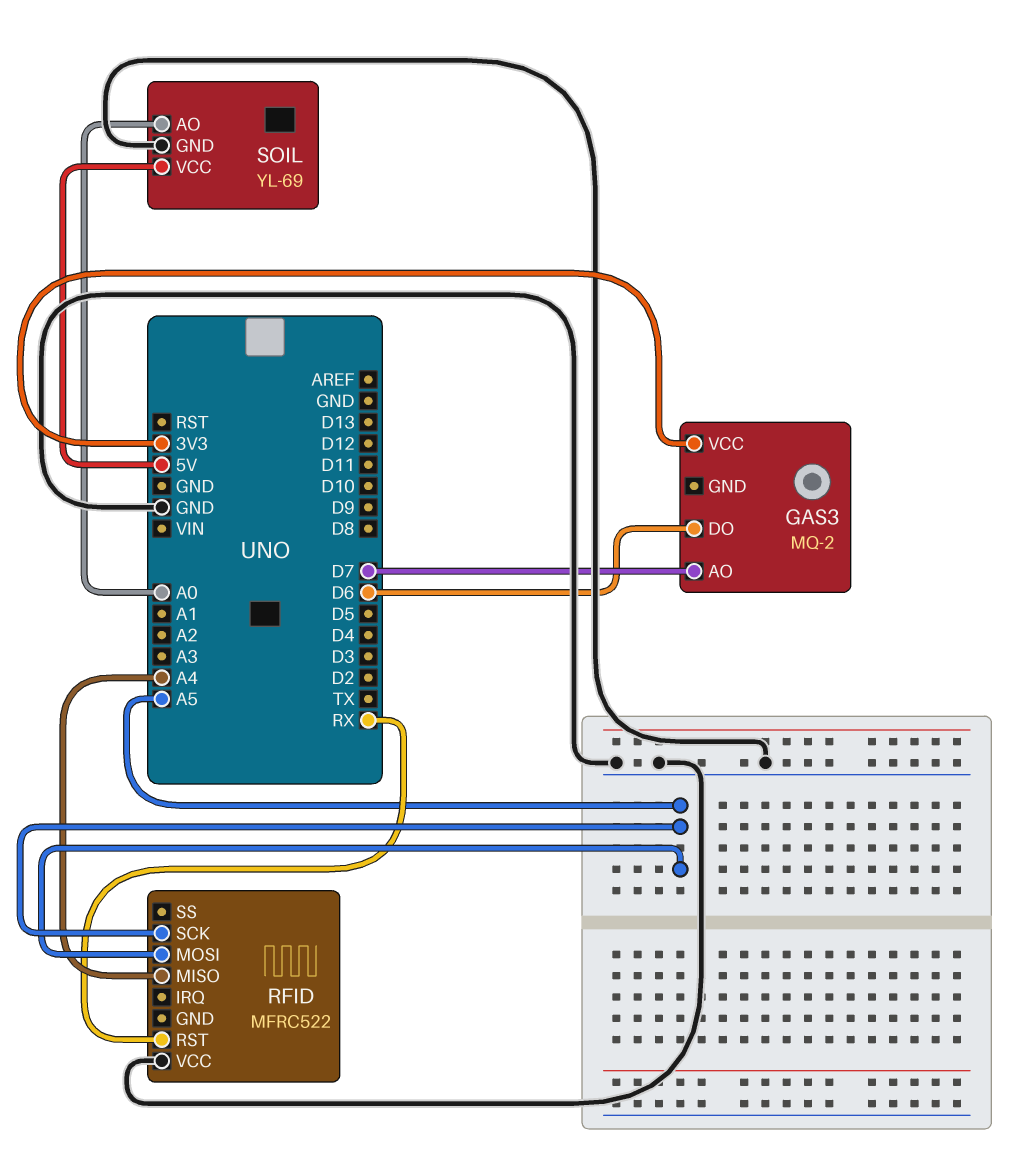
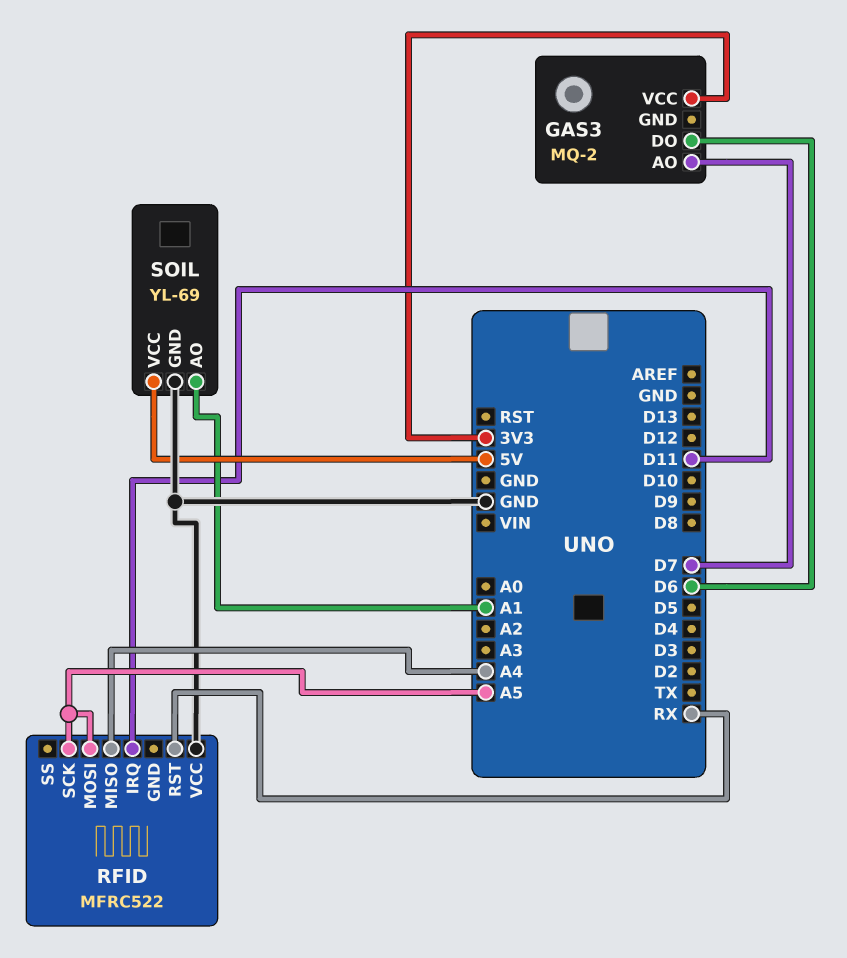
RFID pin IRQ: none -> D11
SOIL pin AO: A0 -> A1

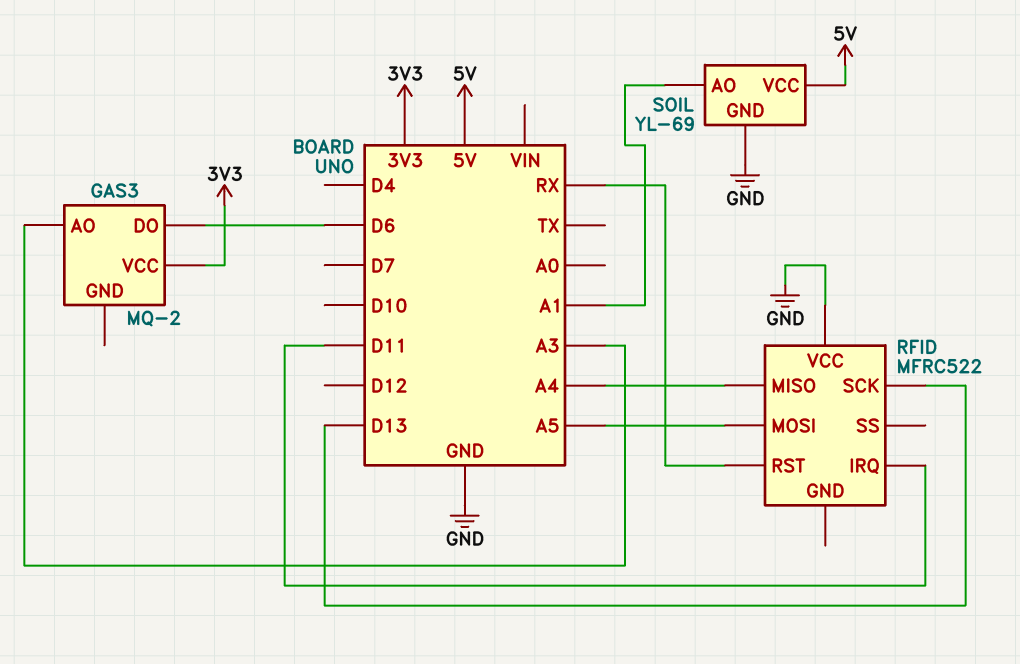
GAS3 pin AO: D7 -> A3
RFID pin SCK: A5 -> D13

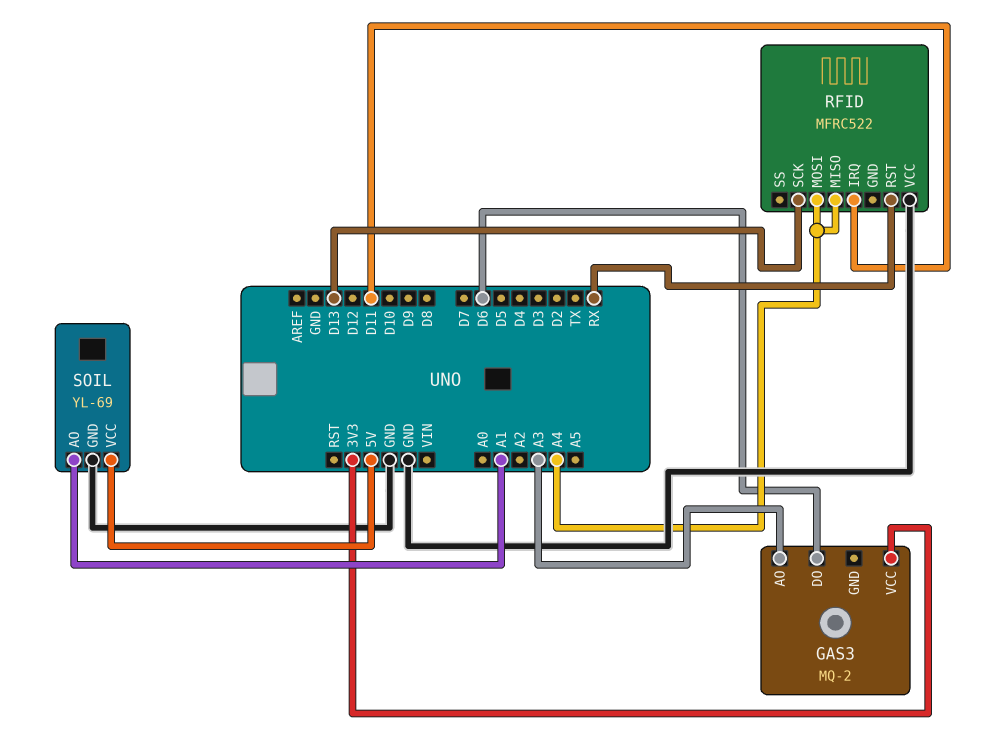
RFID pin MOSI: A5 -> A4

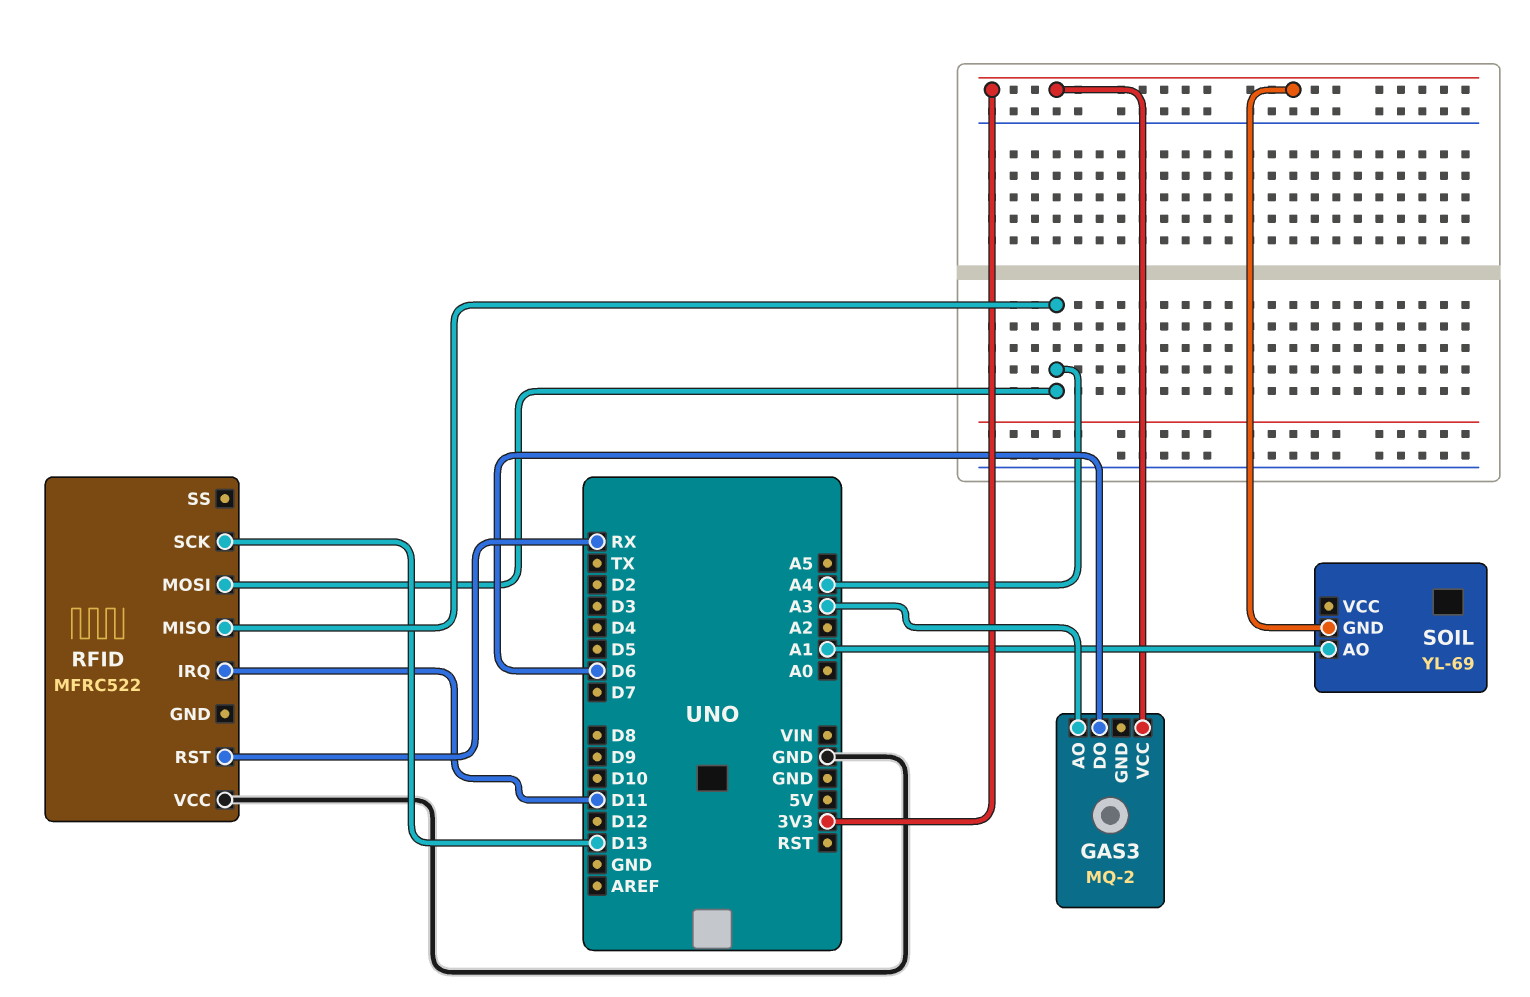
SOIL pin GND: GND -> 3V3
SOIL pin VCC: 5V -> none

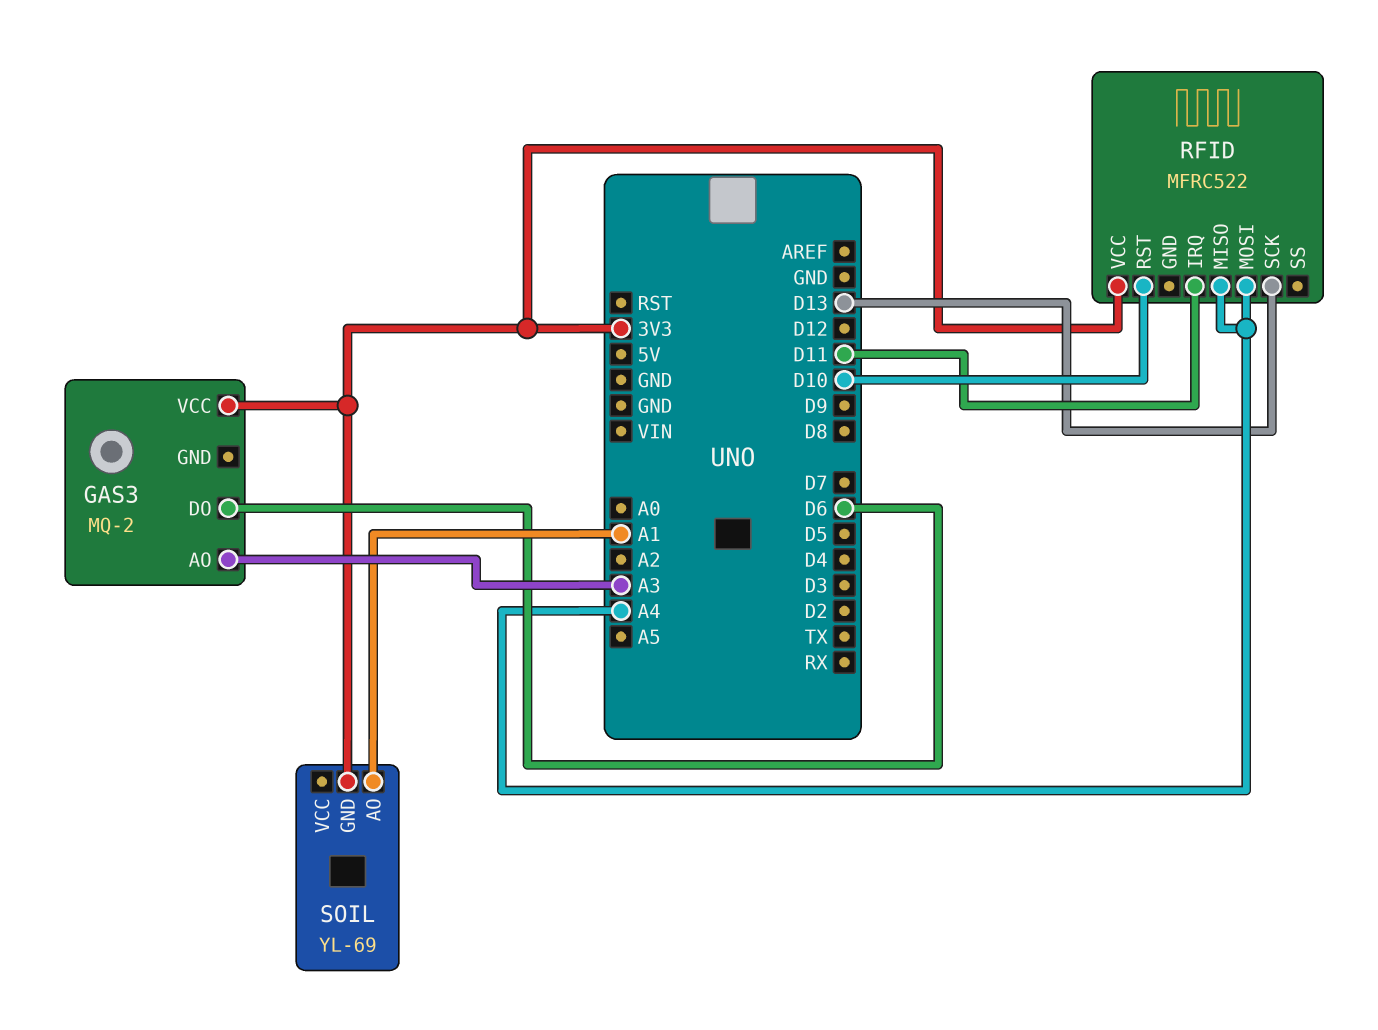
RFID pin RST: RX -> D10
RFID pin VCC: GND -> 3V3

